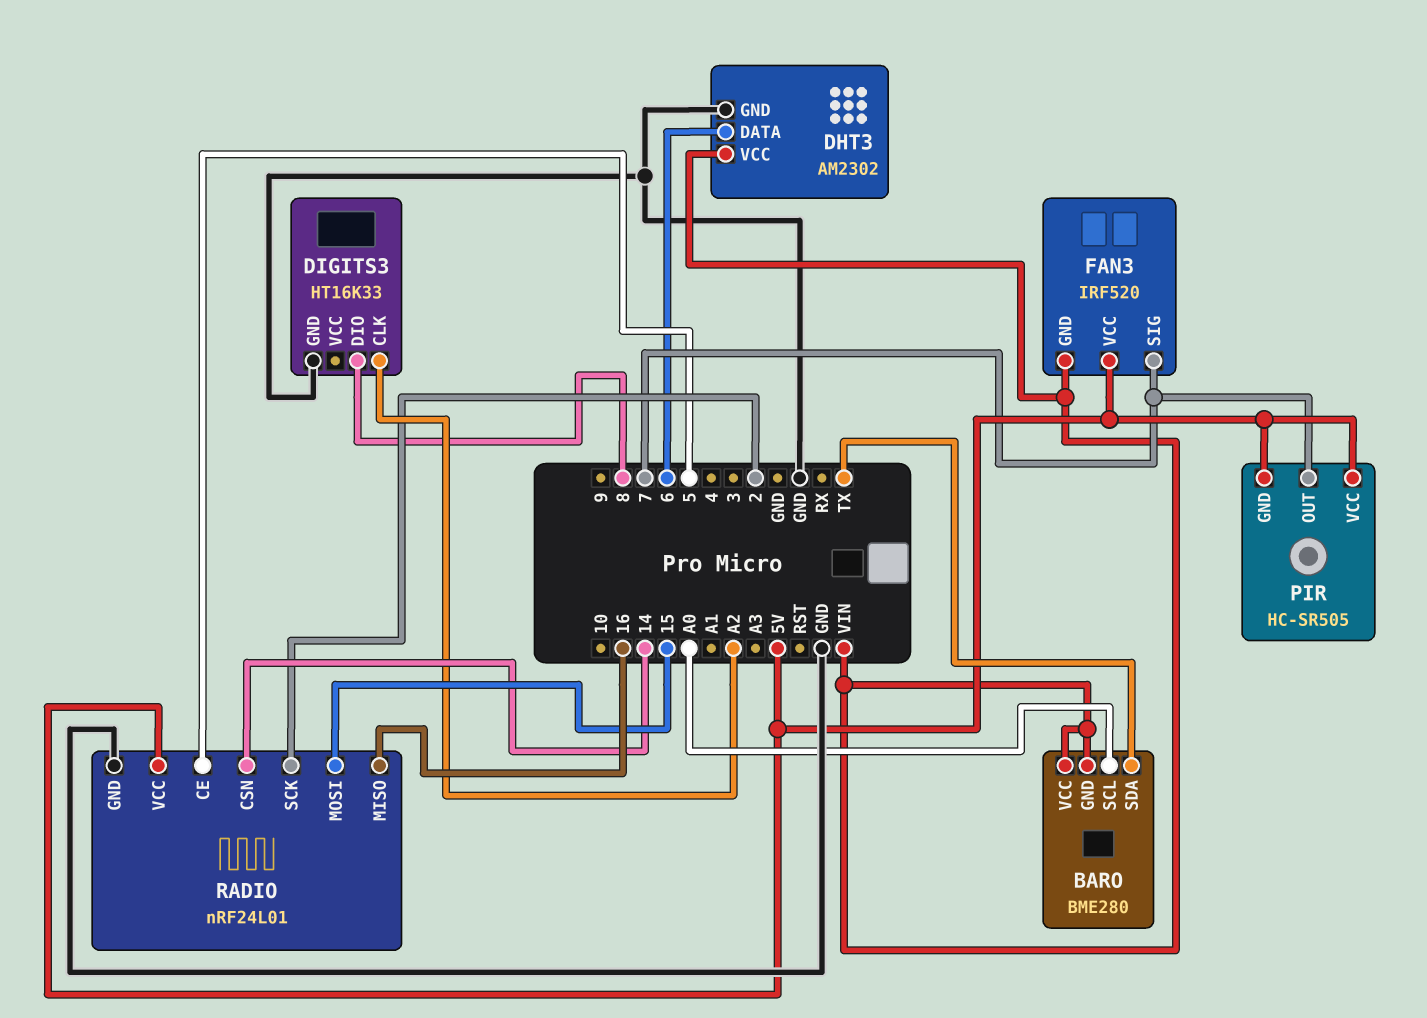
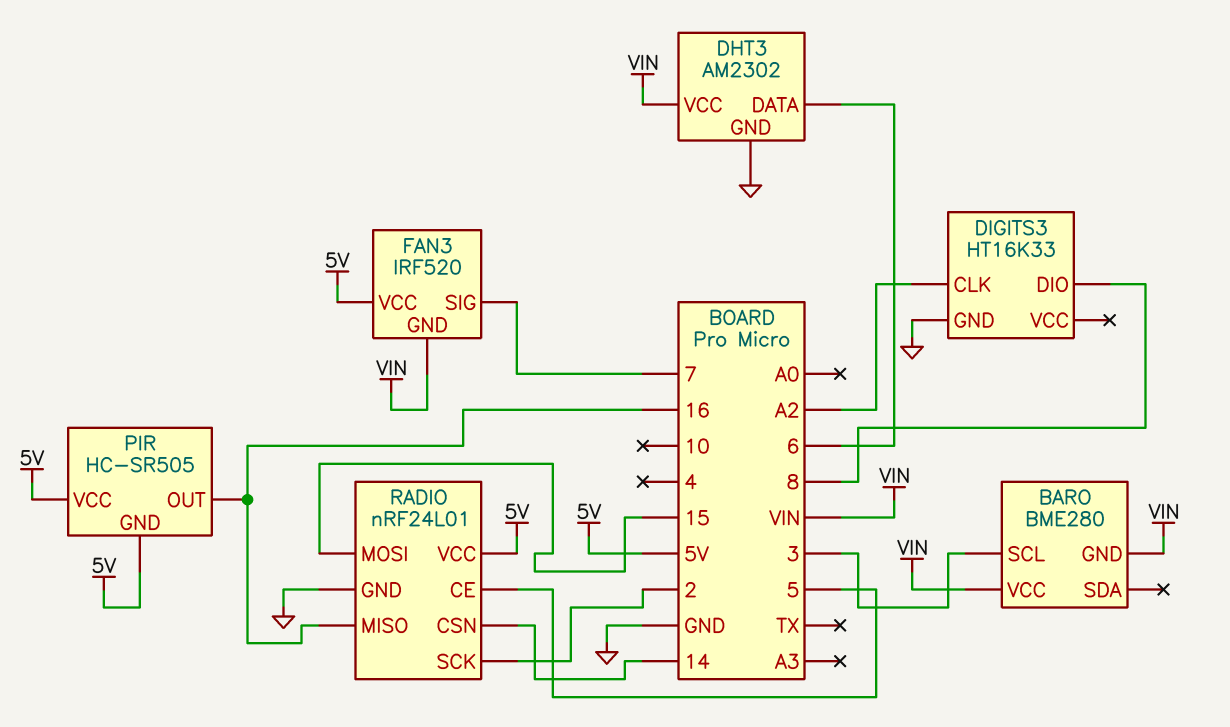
BARO pin SCL: A0 -> 3
BARO pin SDA: TX -> none
PIR pin OUT: 7 -> 16

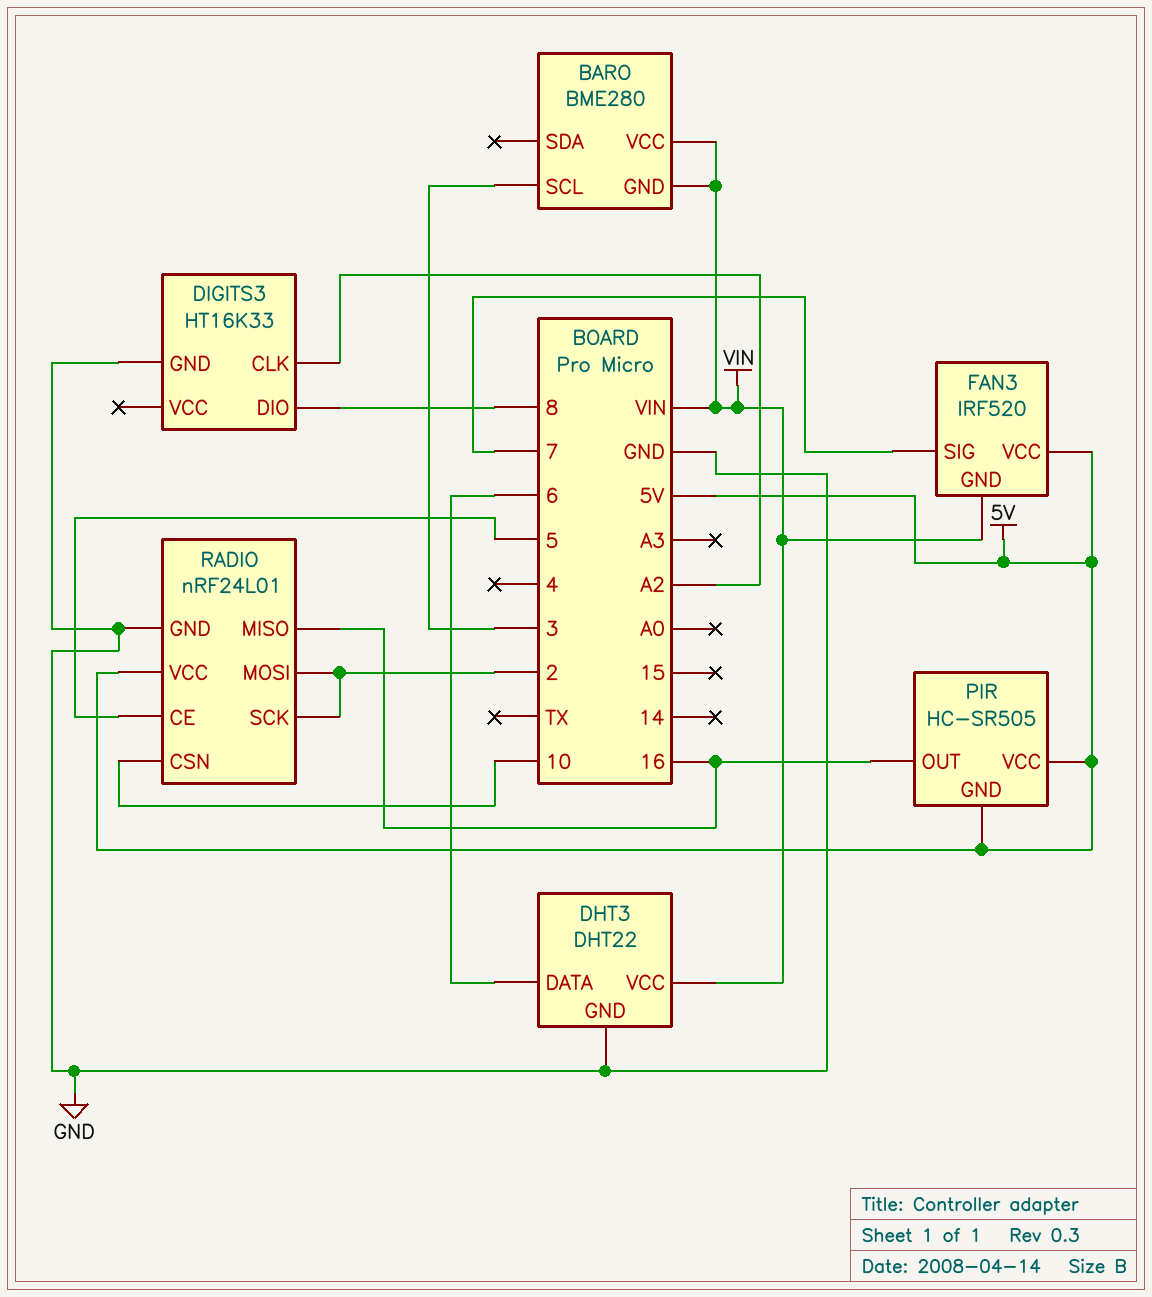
DHT3: AM2302 -> DHT22
RADIO pin CSN: 14 -> 10
RADIO pin MOSI: 15 -> 2

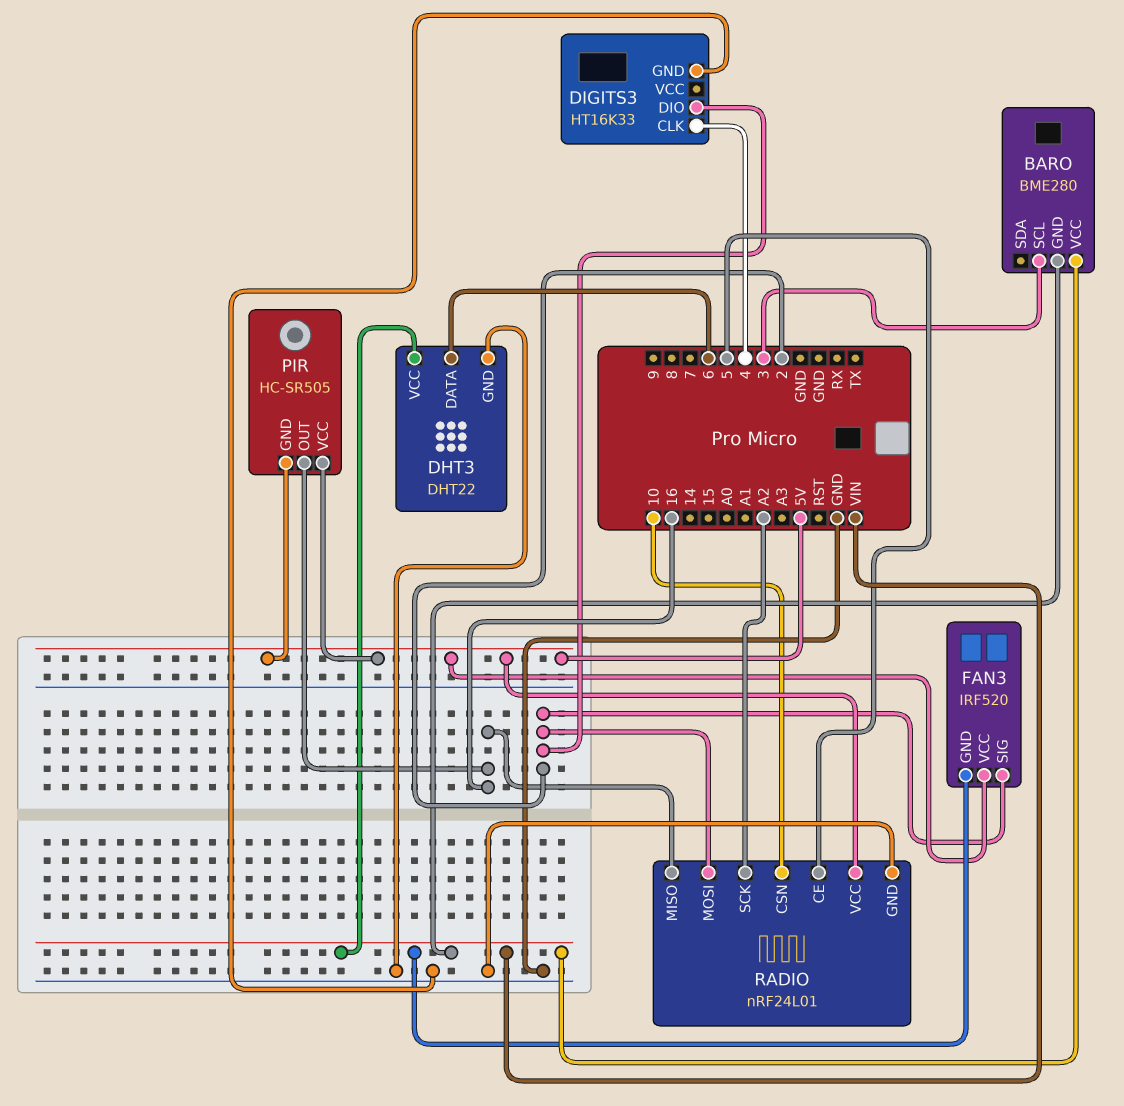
DIGITS3 pin CLK: A2 -> 4
DIGITS3 pin DIO: 8 -> 2
FAN3 pin SIG: 7 -> 2
RADIO pin SCK: 2 -> A2

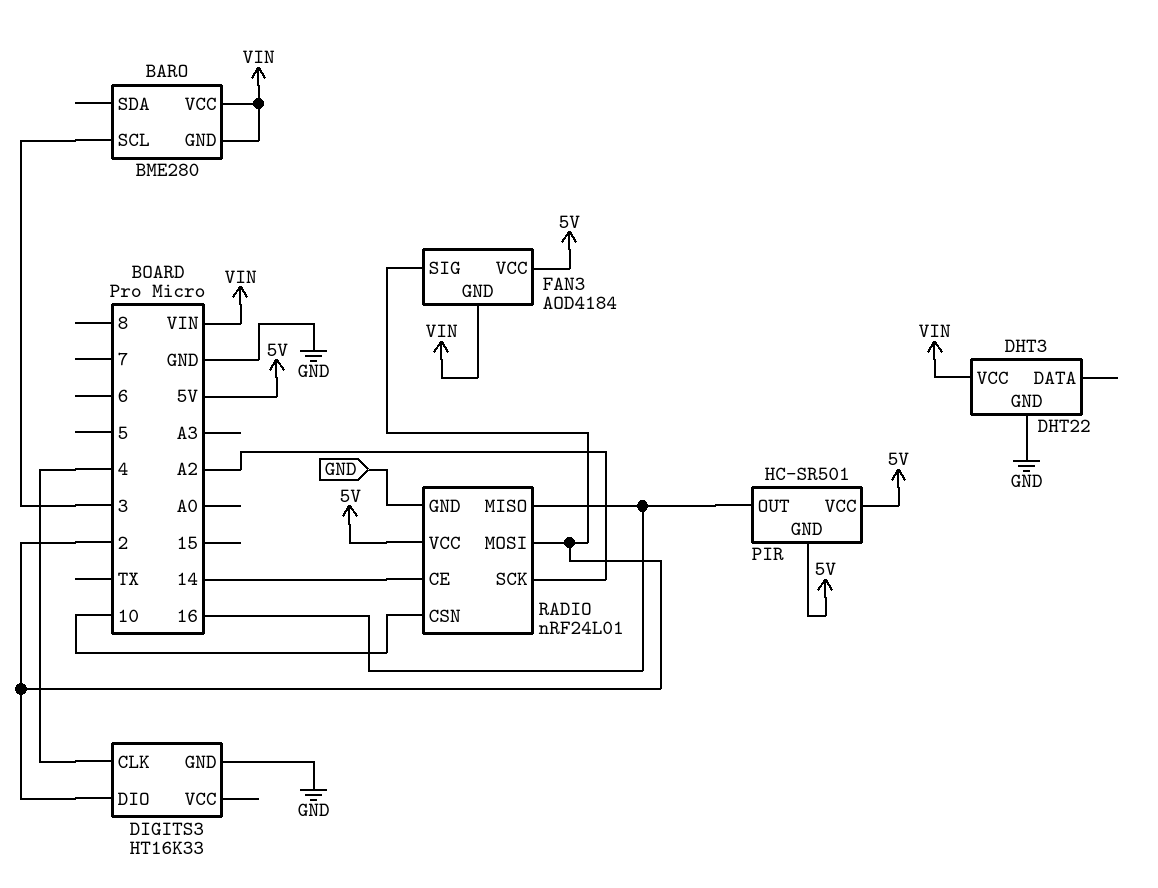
DHT3 pin DATA: 6 -> none
FAN3: IRF520 -> AOD4184
PIR: HC-SR505 -> HC-SR501
RADIO pin CE: 5 -> 14

